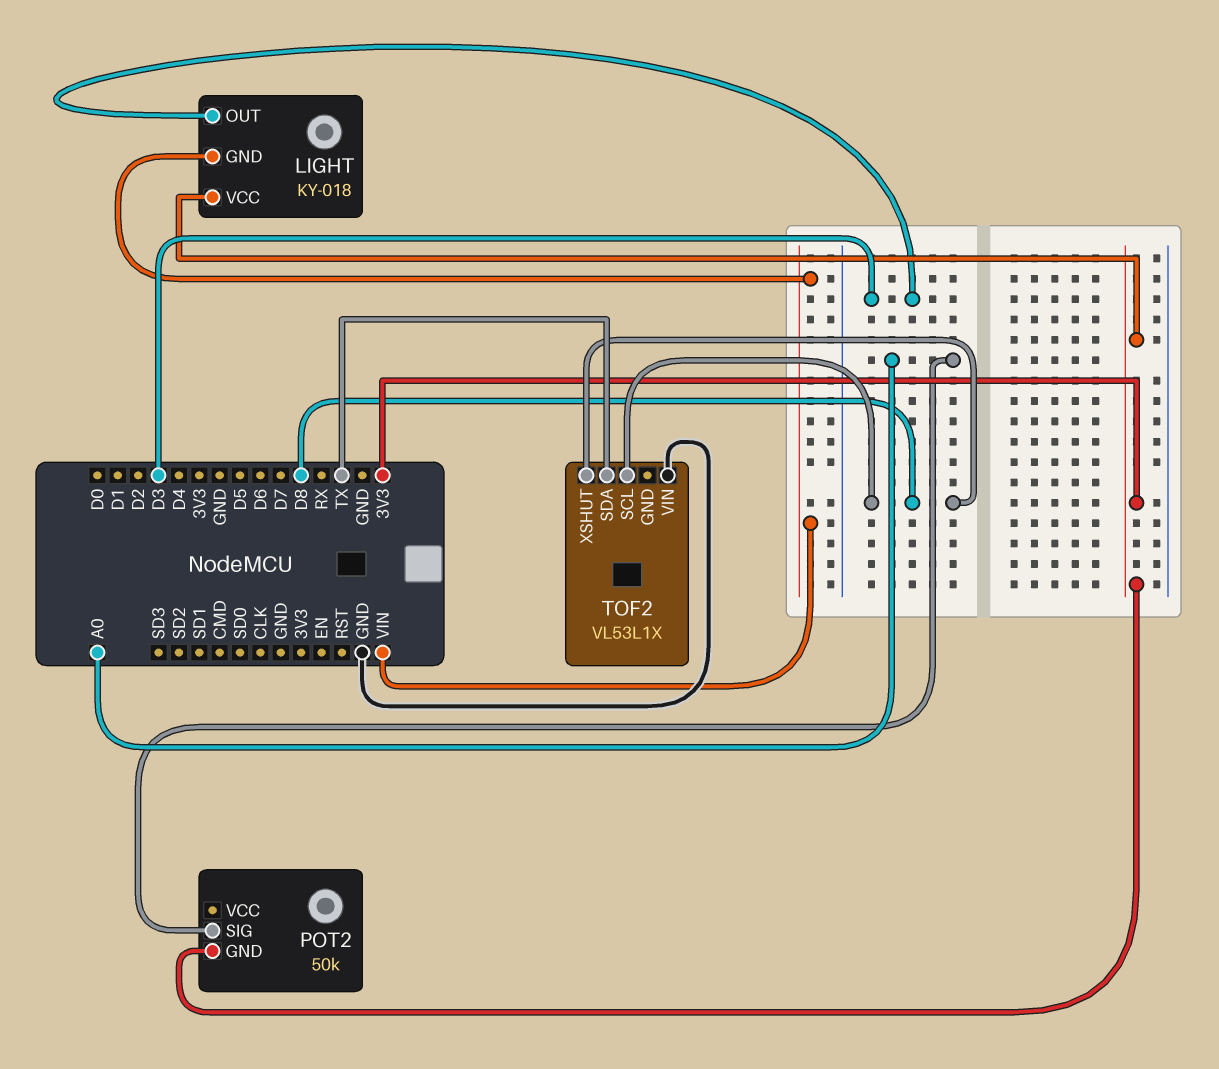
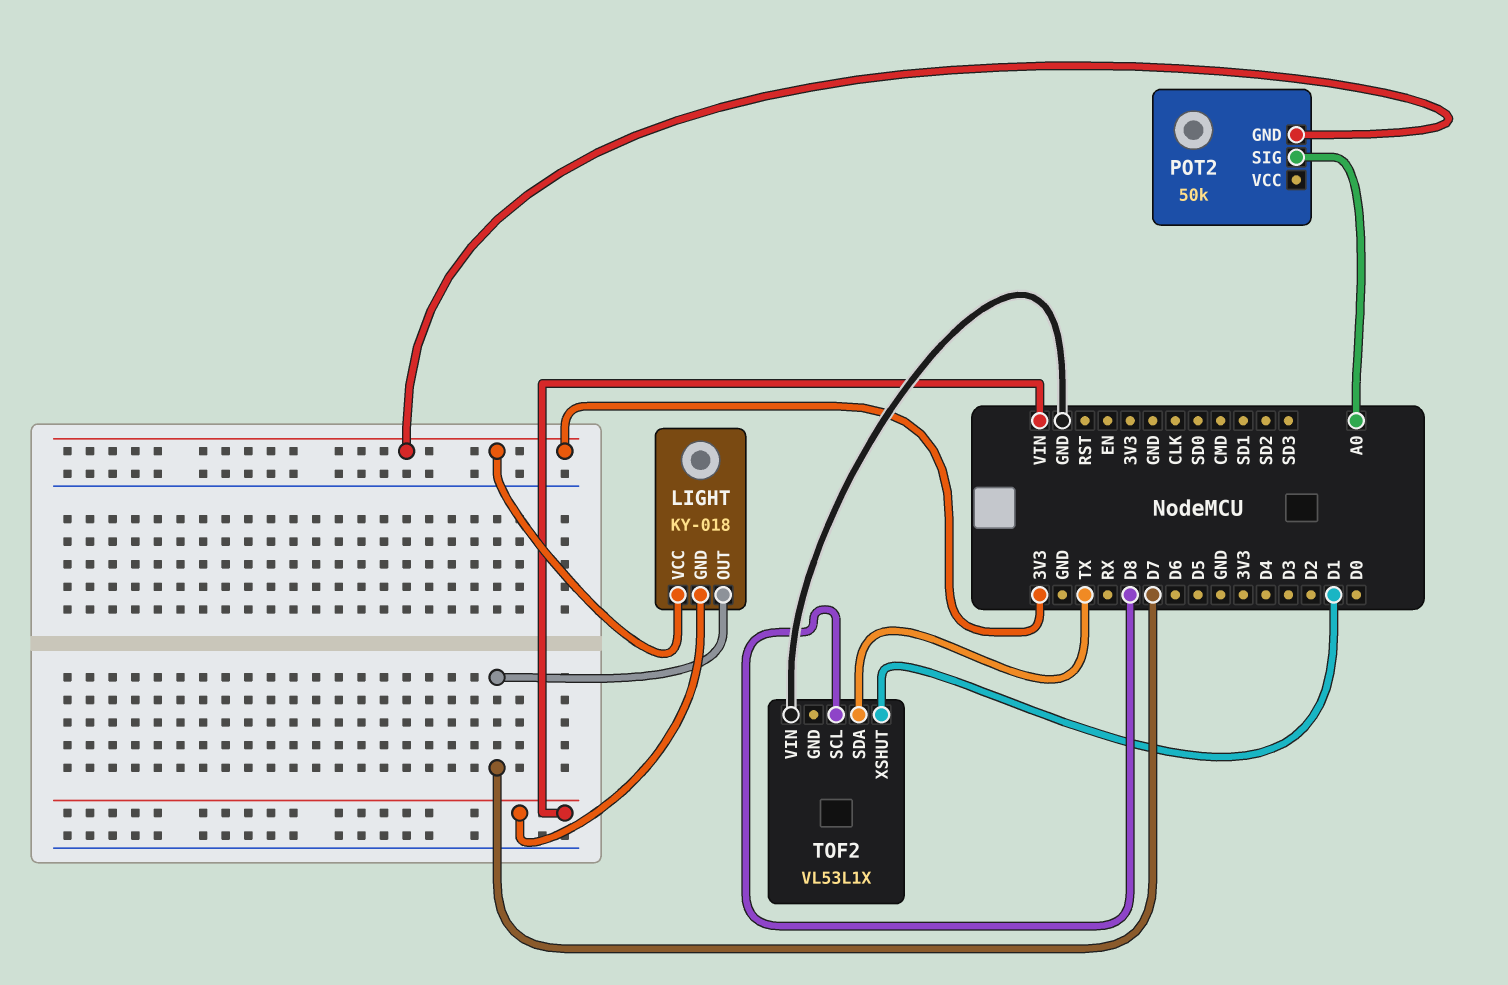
LIGHT pin OUT: D3 -> D7
TOF2 pin XSHUT: D8 -> D1

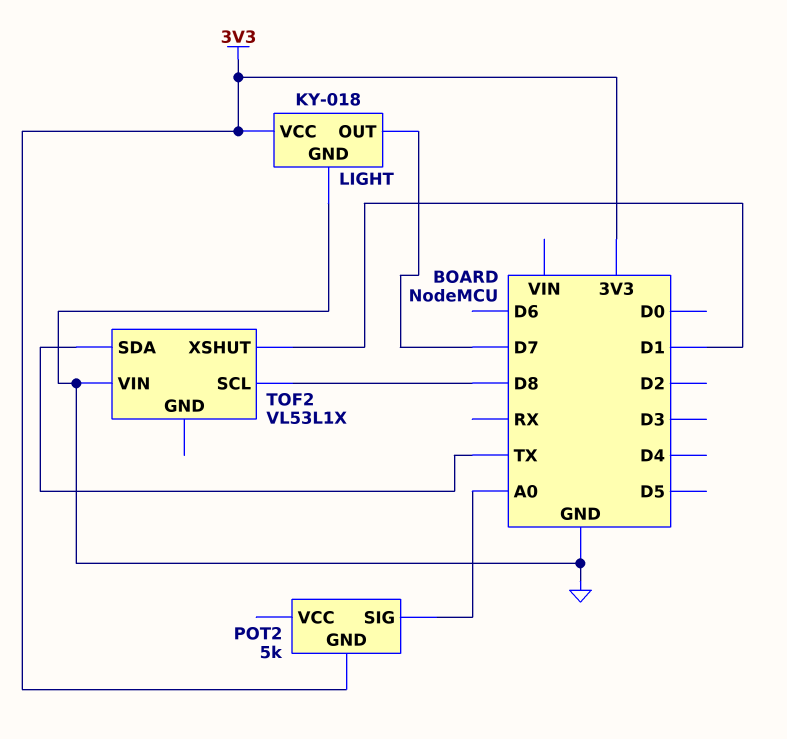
LIGHT pin GND: VIN -> GND
POT2: 50k -> 5k

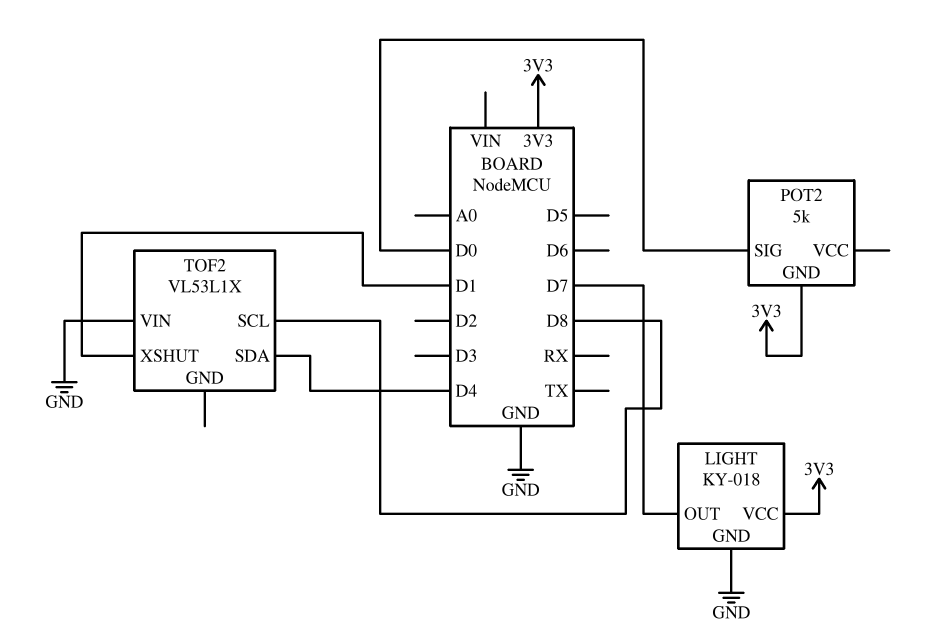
POT2 pin SIG: A0 -> D0
TOF2 pin SDA: TX -> D4

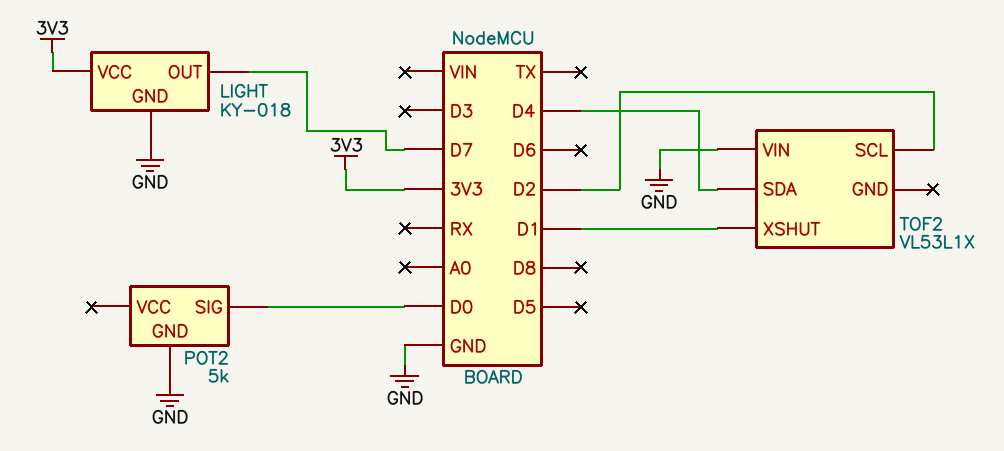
POT2 pin GND: 3V3 -> GND
TOF2 pin SCL: D8 -> D2

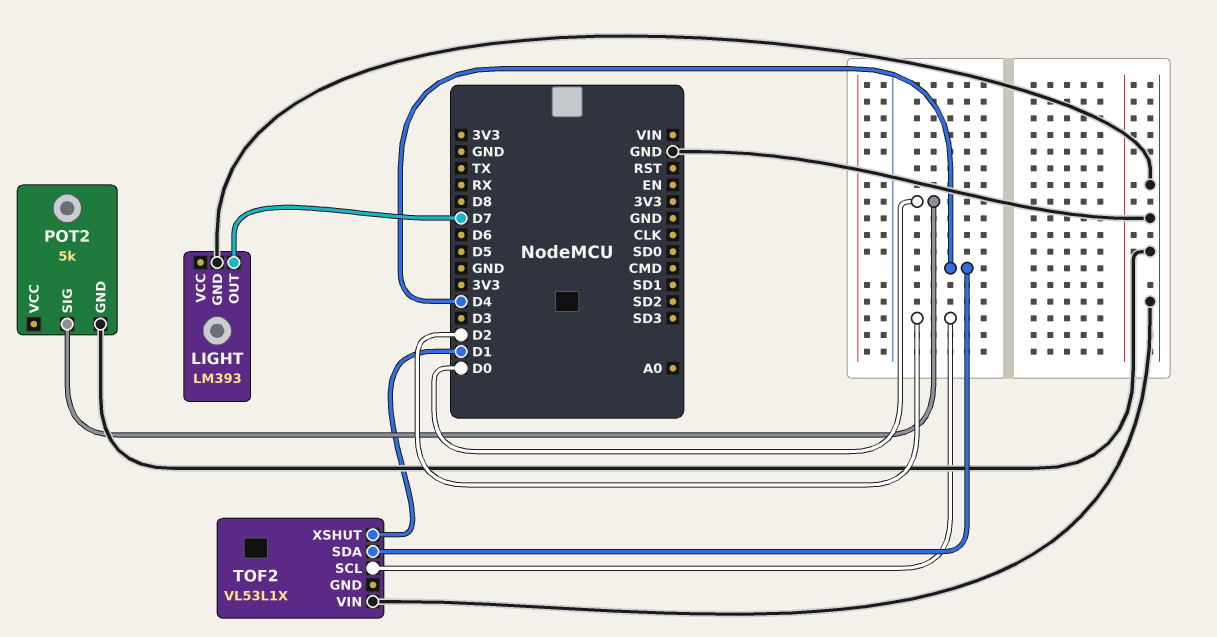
LIGHT: KY-018 -> LM393
LIGHT pin VCC: 3V3 -> none

